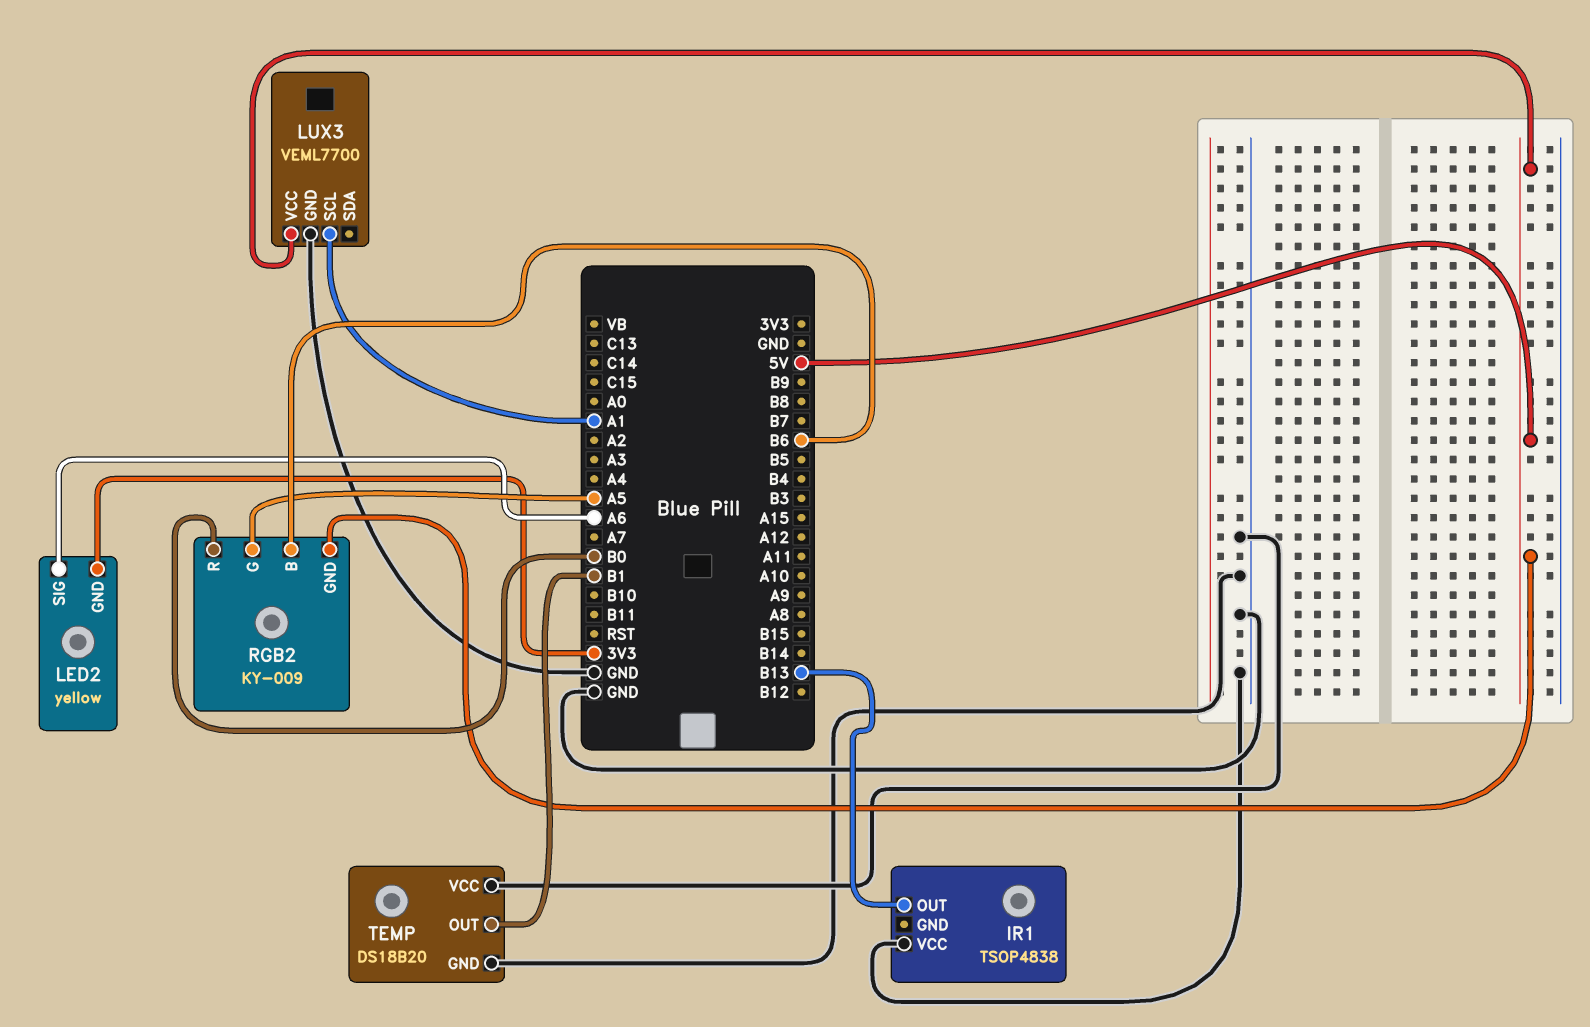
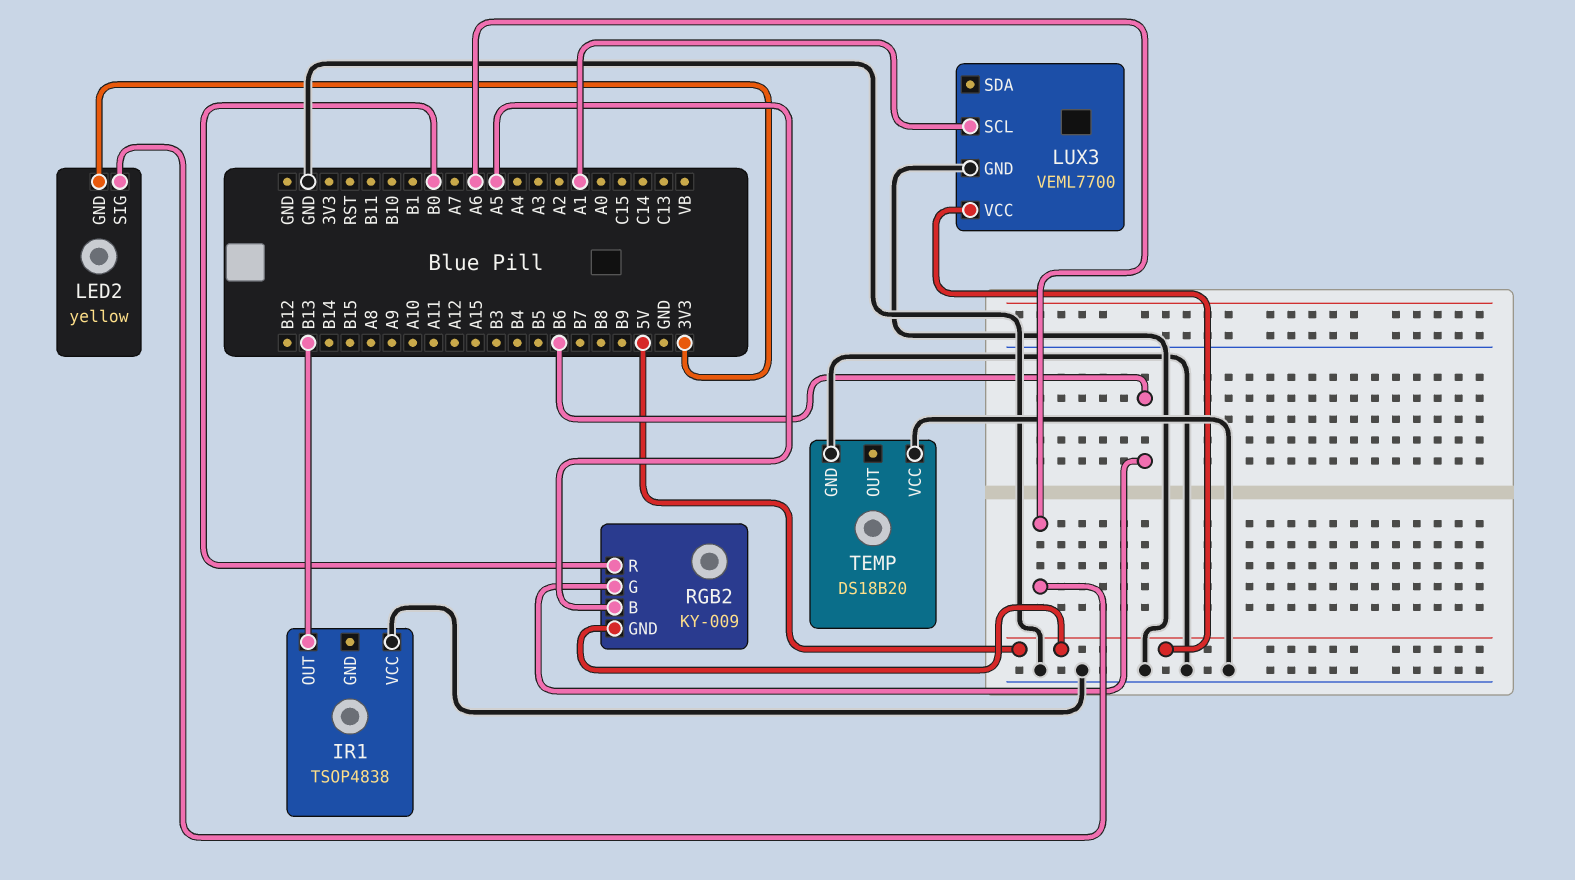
RGB2 pin B: B6 -> A5
RGB2 pin G: A5 -> B6
TEMP pin OUT: B1 -> none

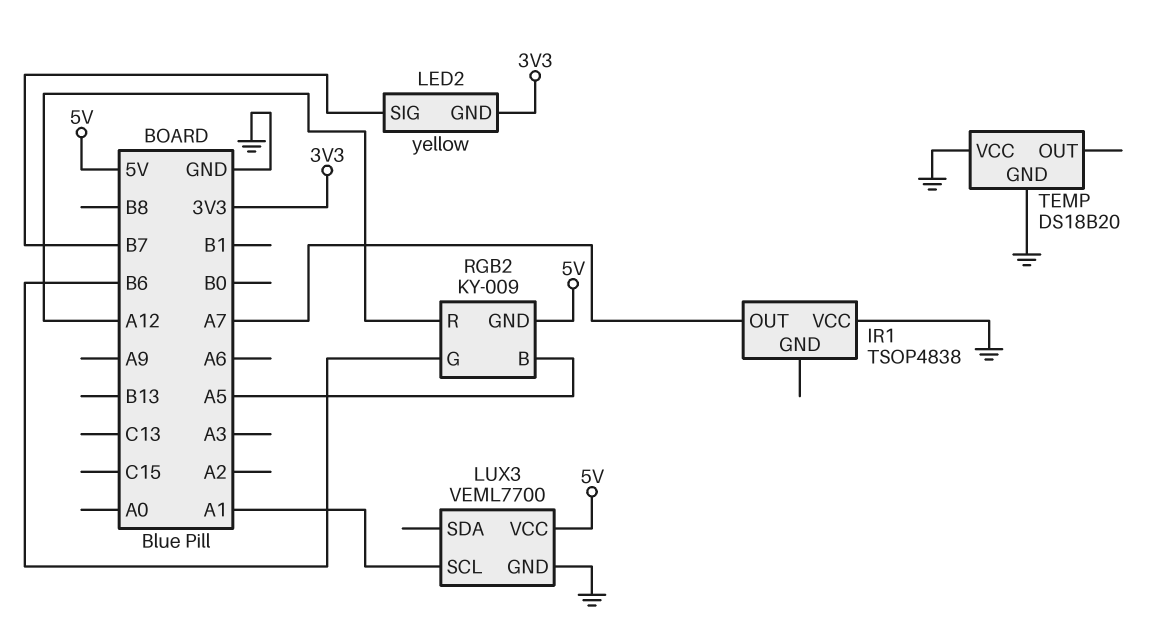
IR1 pin OUT: B13 -> A7
LED2 pin SIG: A6 -> B7
RGB2 pin R: B0 -> A12

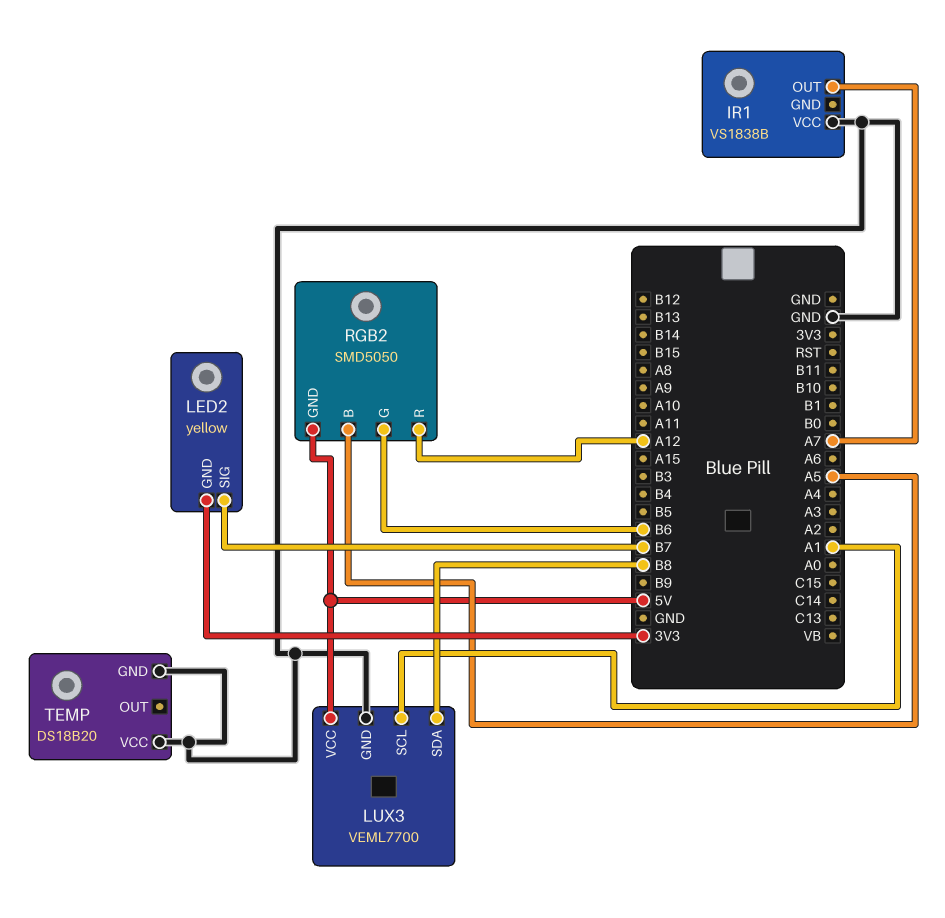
IR1: TSOP4838 -> VS1838B
LUX3 pin SDA: none -> B8
RGB2: KY-009 -> SMD5050

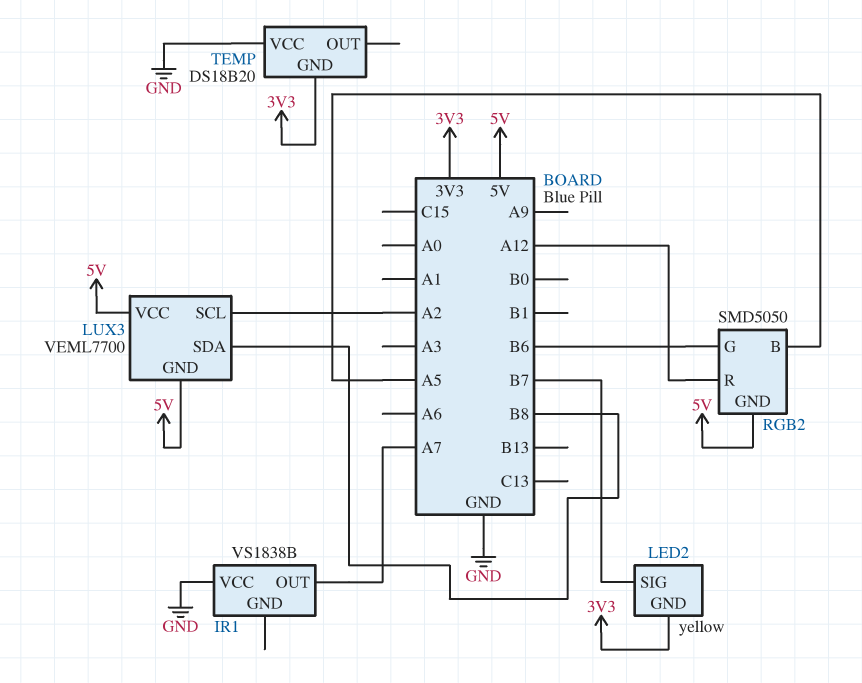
LUX3 pin GND: GND -> 5V
LUX3 pin SCL: A1 -> A2
TEMP pin GND: GND -> 3V3

